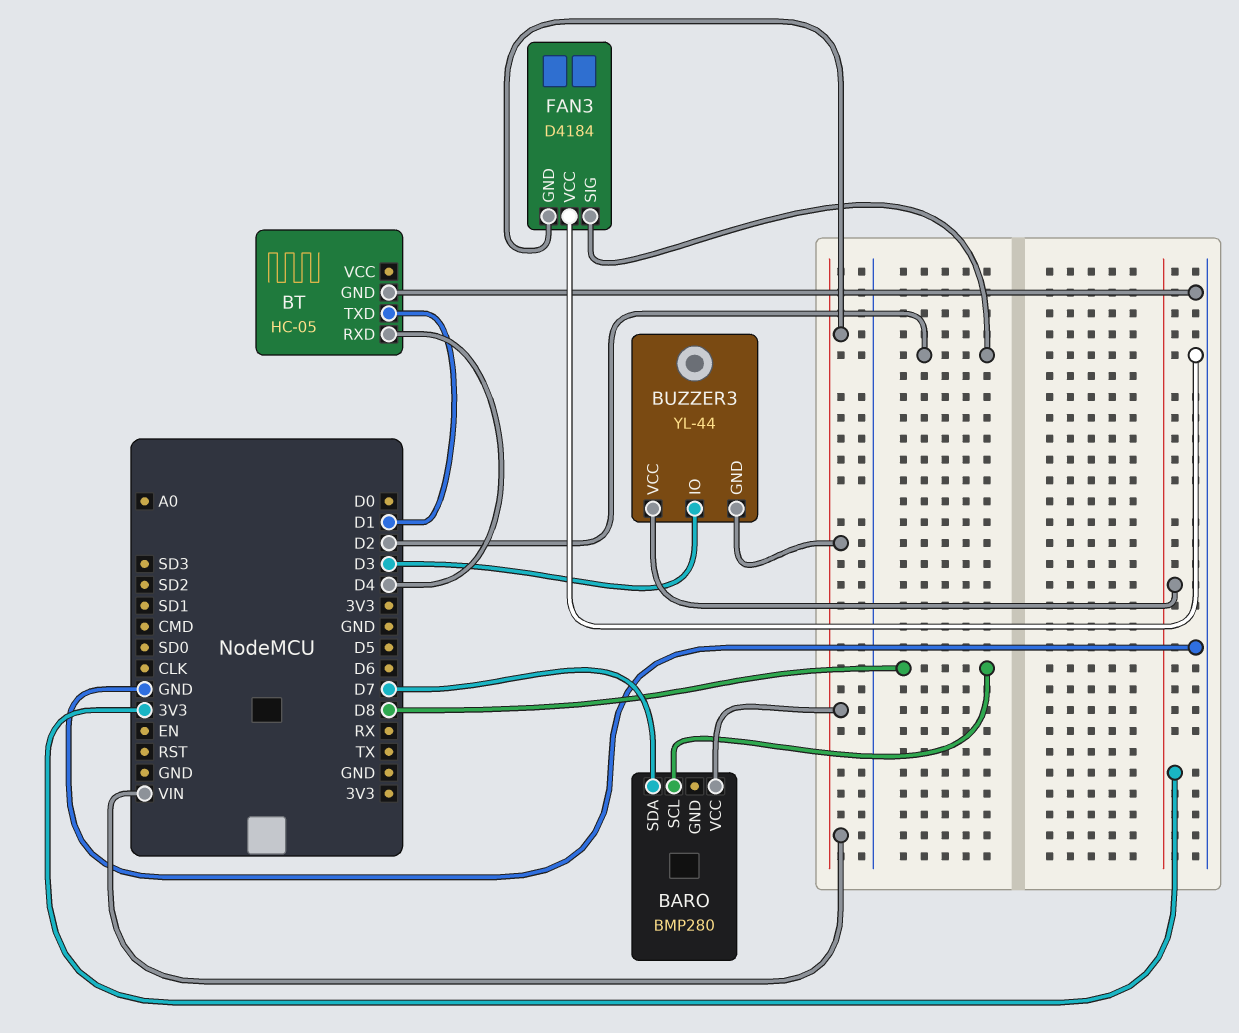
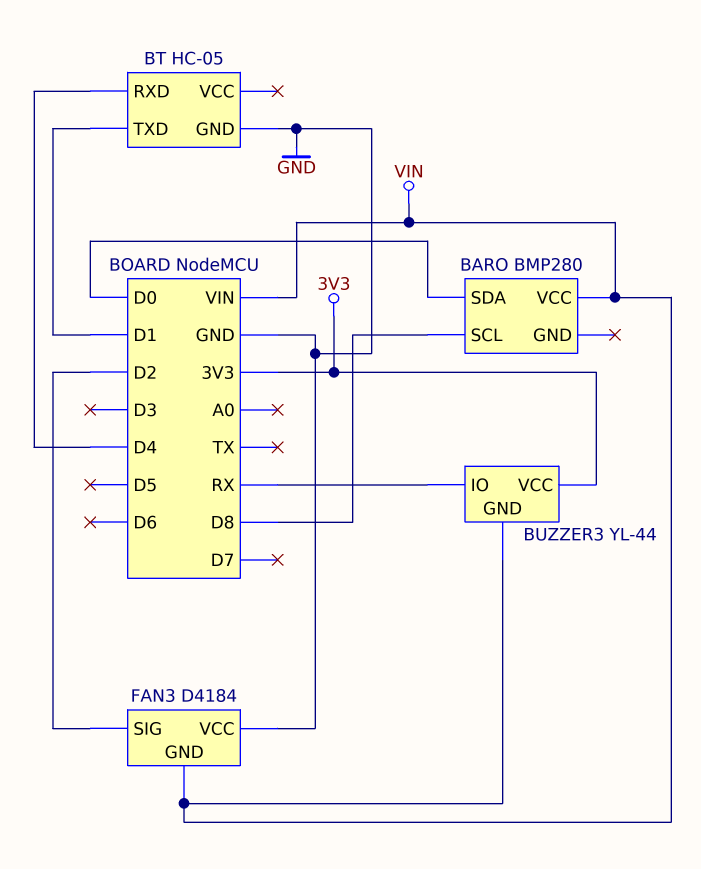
BARO pin SDA: D7 -> D0
BUZZER3 pin IO: D3 -> RX

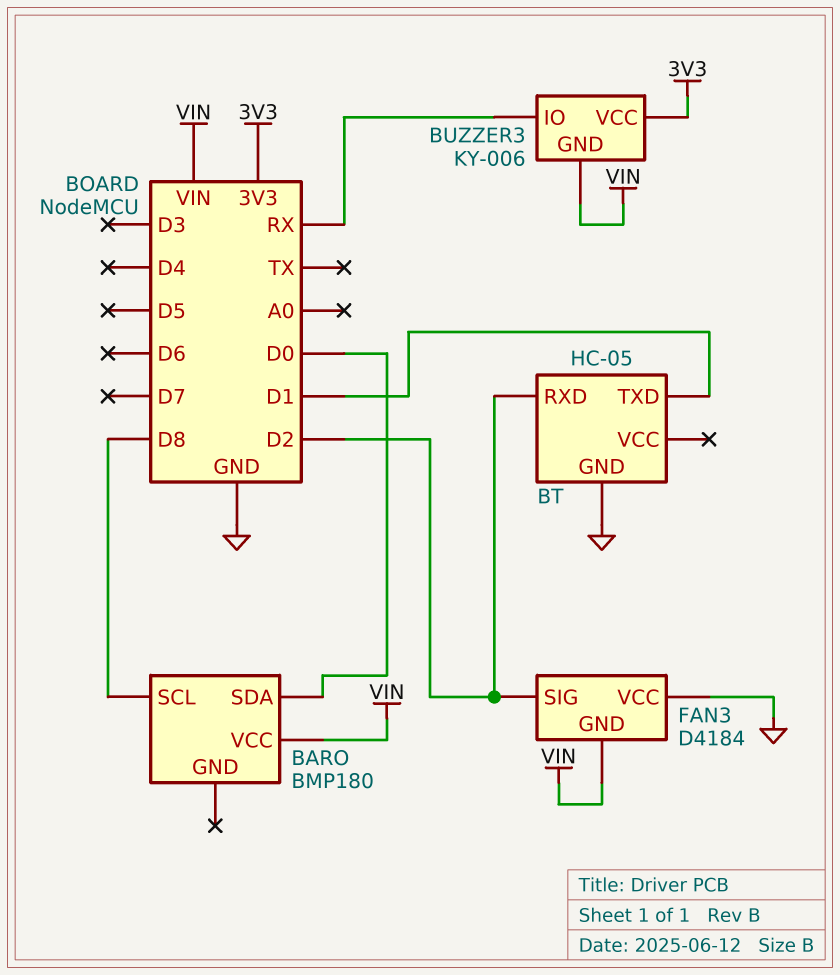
BARO: BMP280 -> BMP180
BT pin RXD: D4 -> D2
BUZZER3: YL-44 -> KY-006

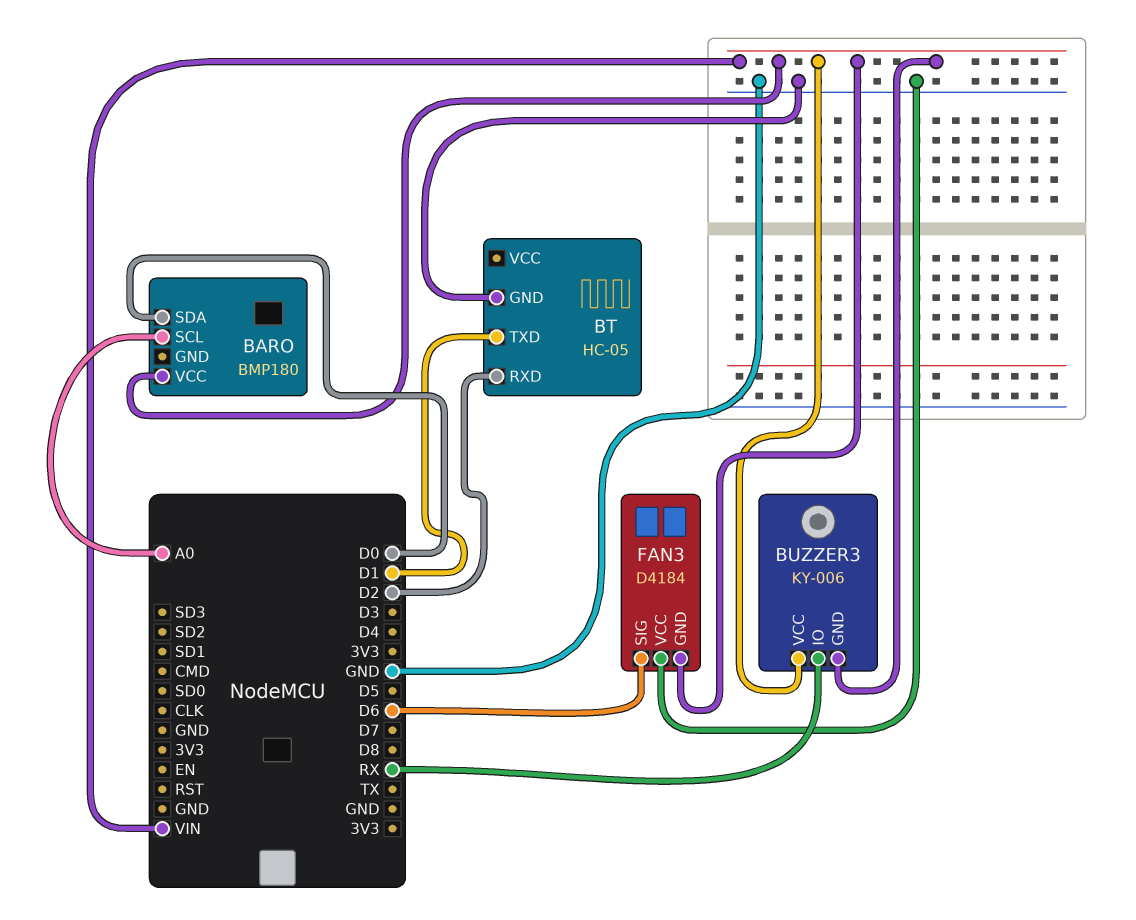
BARO pin SCL: D8 -> A0
BUZZER3 pin VCC: 3V3 -> VIN
FAN3 pin SIG: D2 -> D6

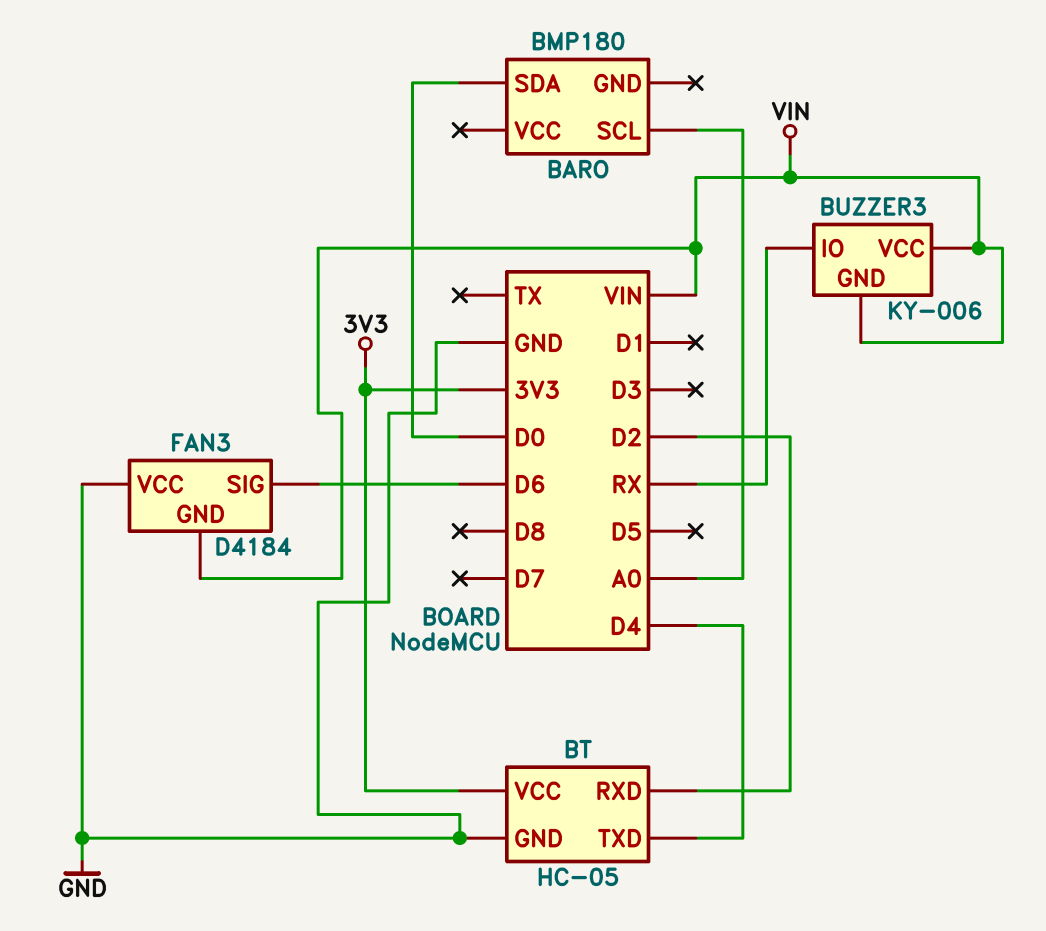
BARO pin VCC: VIN -> none
BT pin TXD: D1 -> D4
BT pin VCC: none -> 3V3

